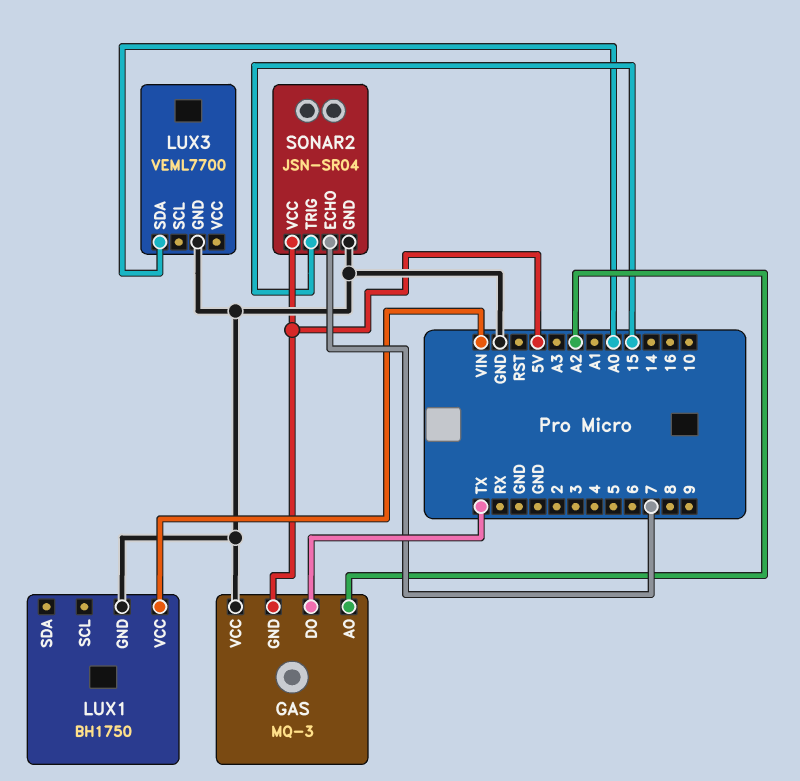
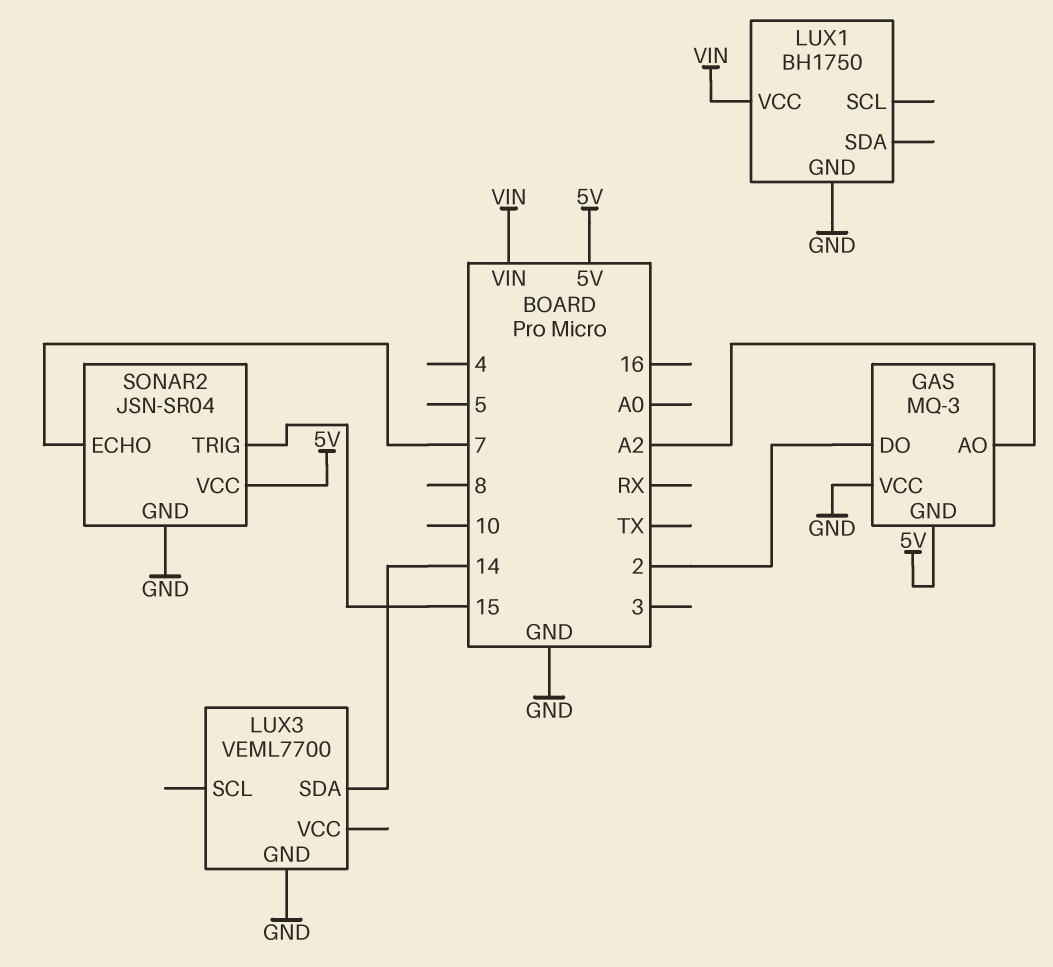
GAS pin DO: TX -> 2
LUX3 pin SDA: A0 -> 14

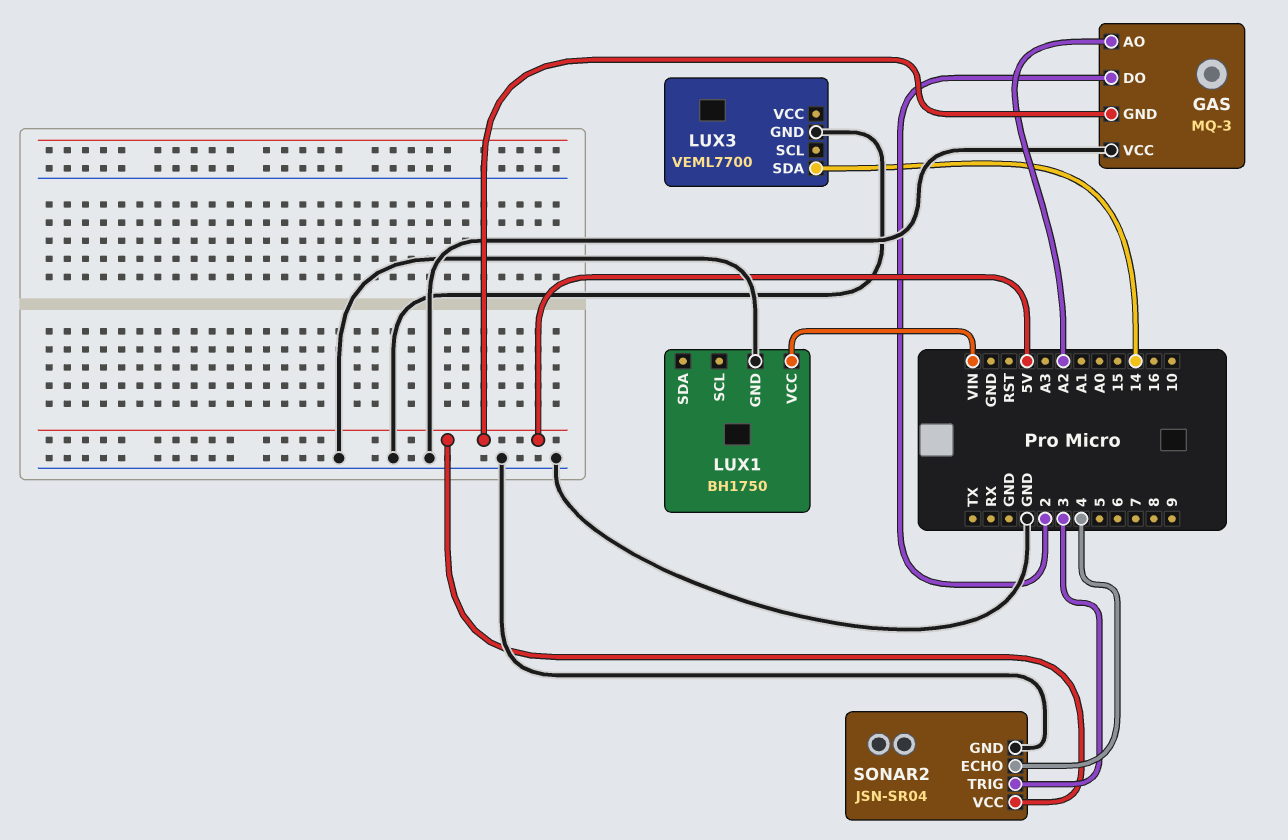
SONAR2 pin ECHO: 7 -> 4
SONAR2 pin TRIG: 15 -> 3

